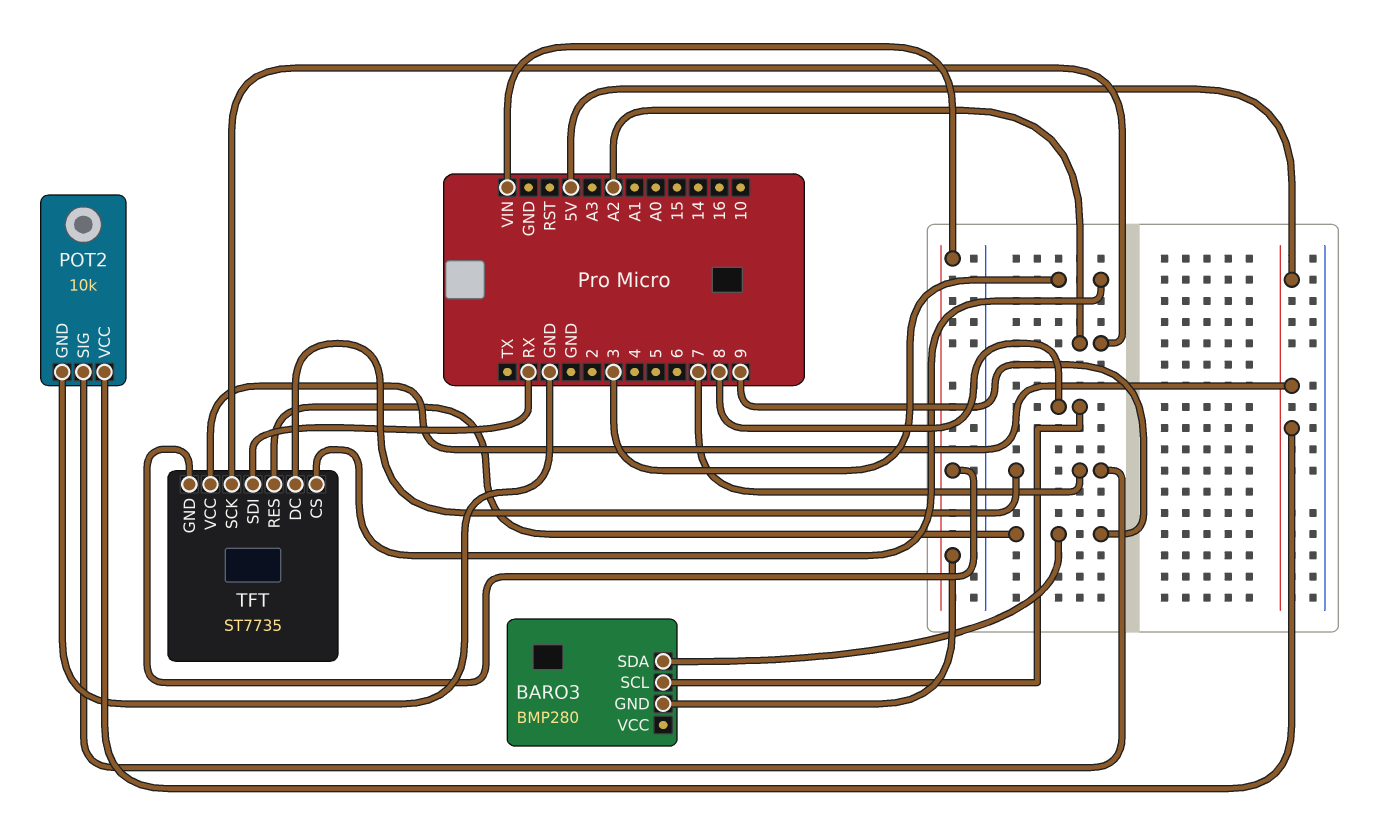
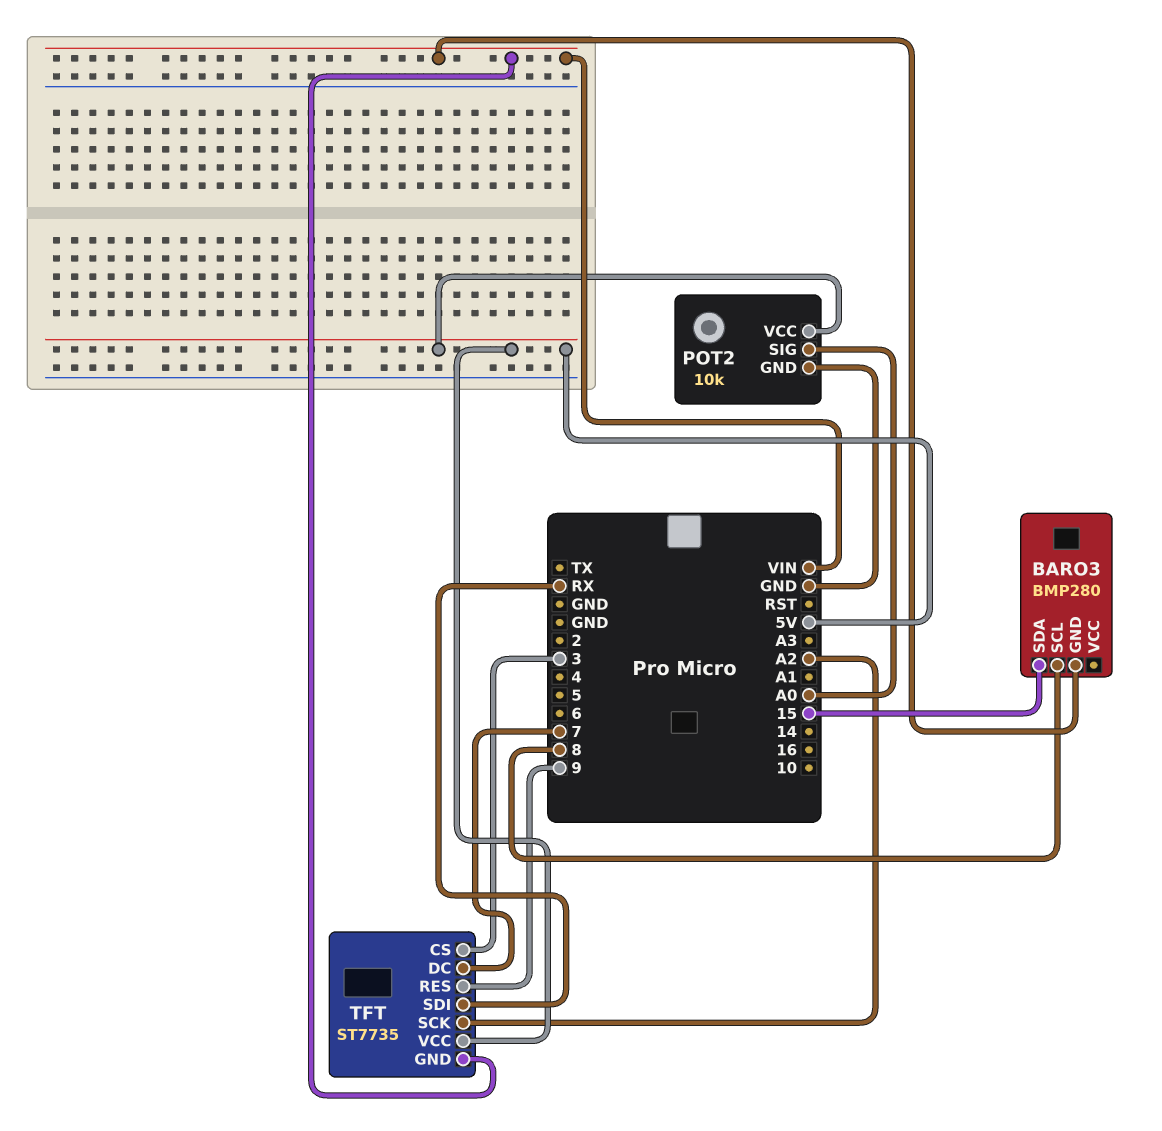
BARO3 pin SDA: 9 -> 15
POT2 pin SIG: 7 -> A0

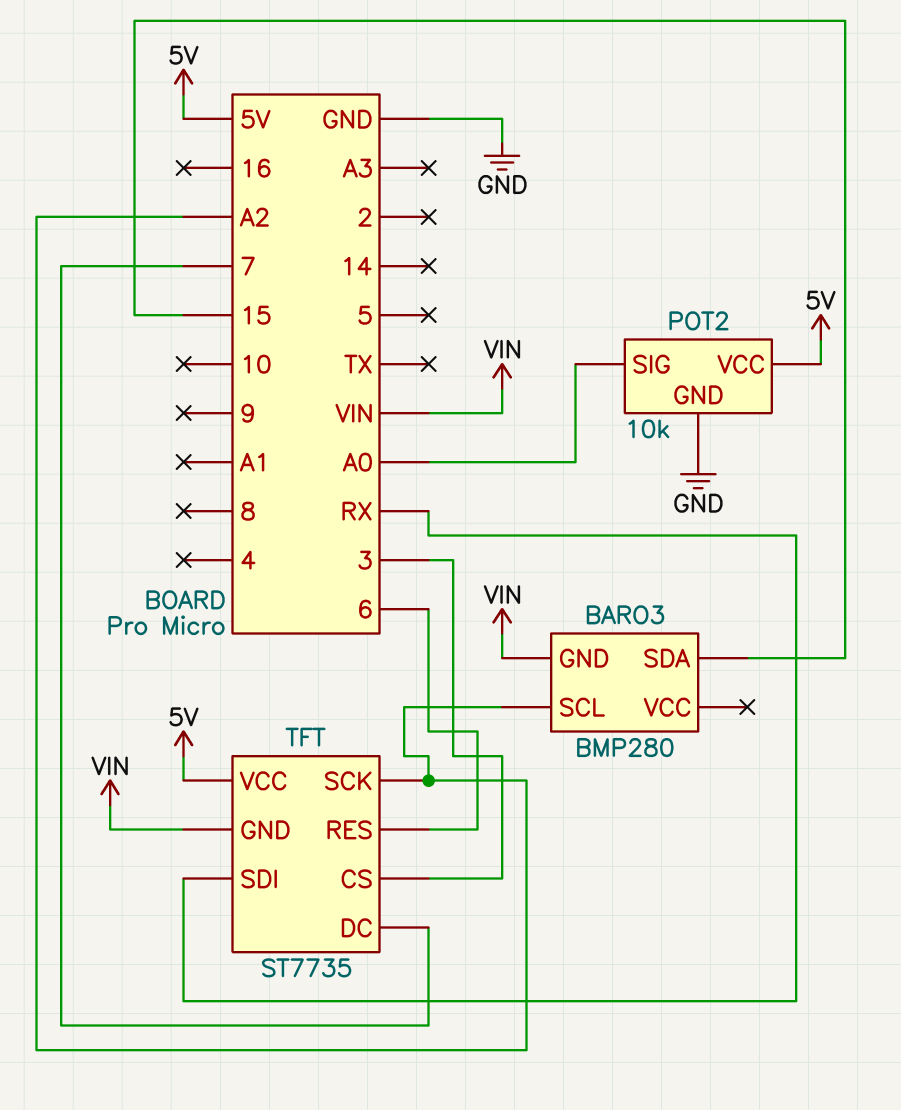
BARO3 pin SCL: 8 -> A2
TFT pin RES: 9 -> 6

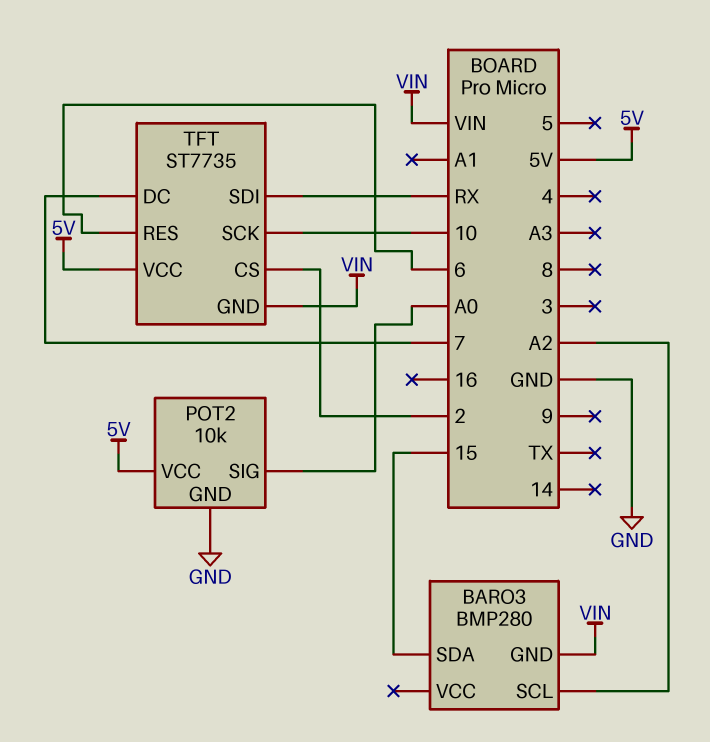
TFT pin CS: 3 -> 2
TFT pin SCK: A2 -> 10

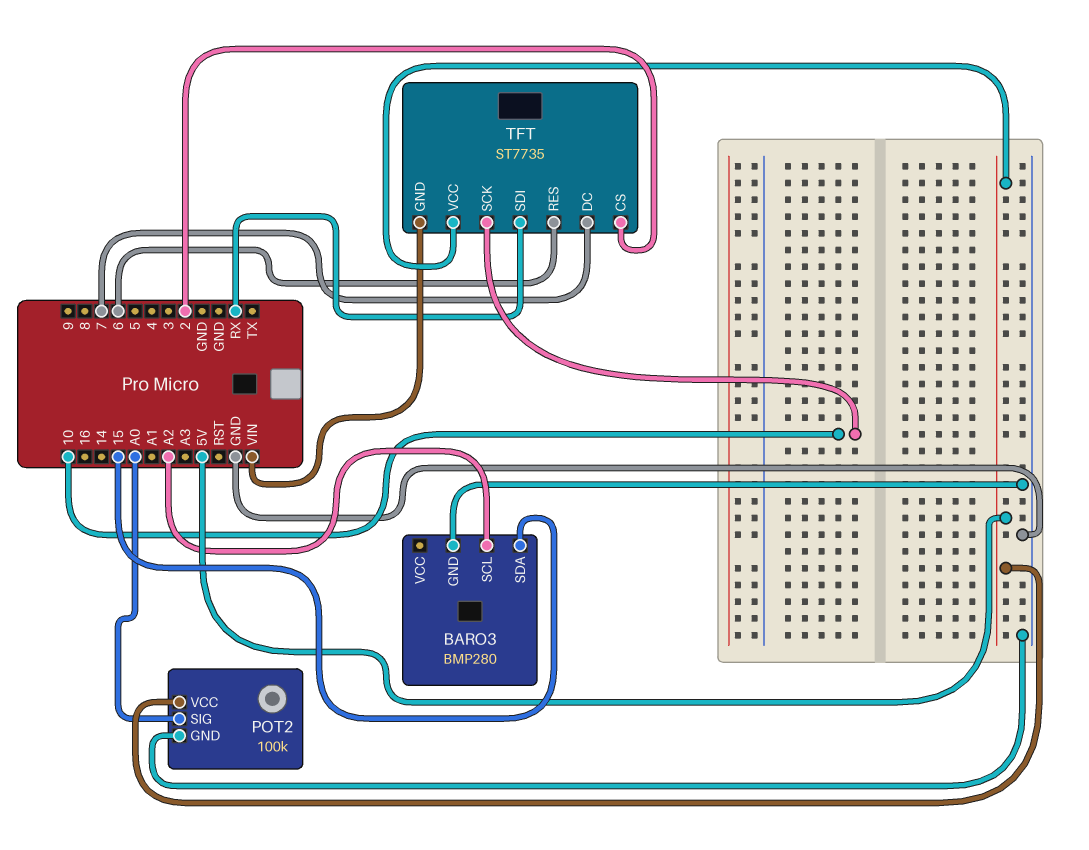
BARO3 pin GND: VIN -> GND
POT2: 10k -> 100k

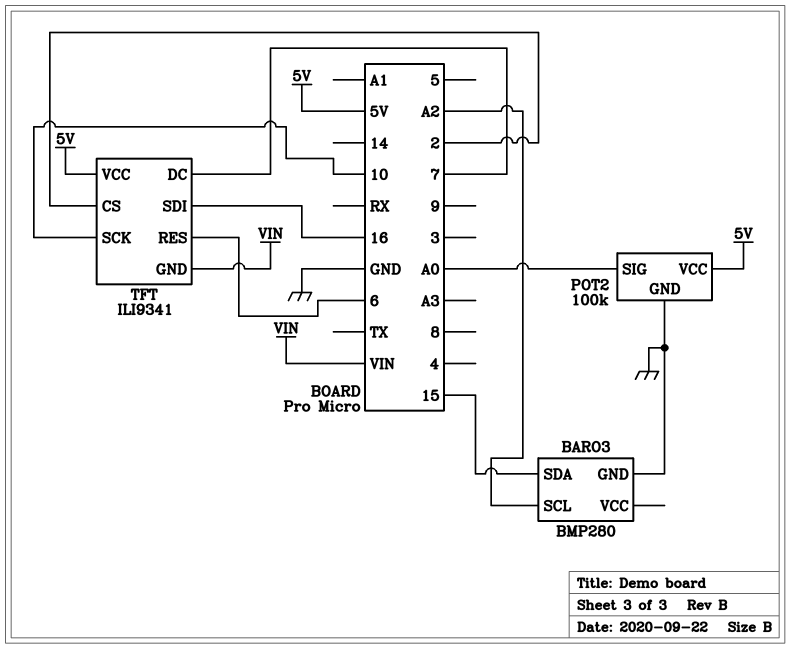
TFT: ST7735 -> ILI9341
TFT pin SDI: RX -> 16

